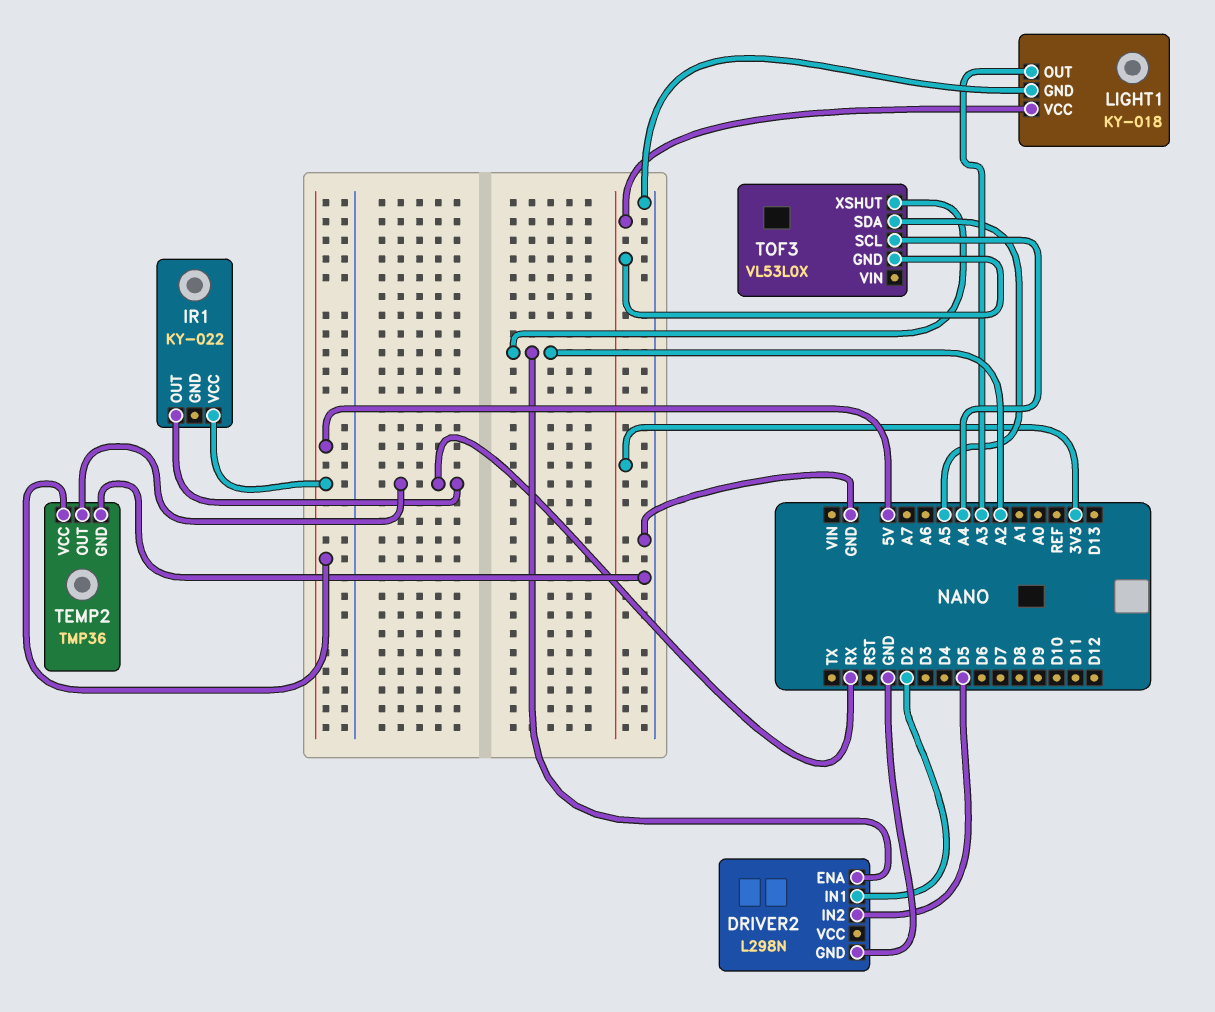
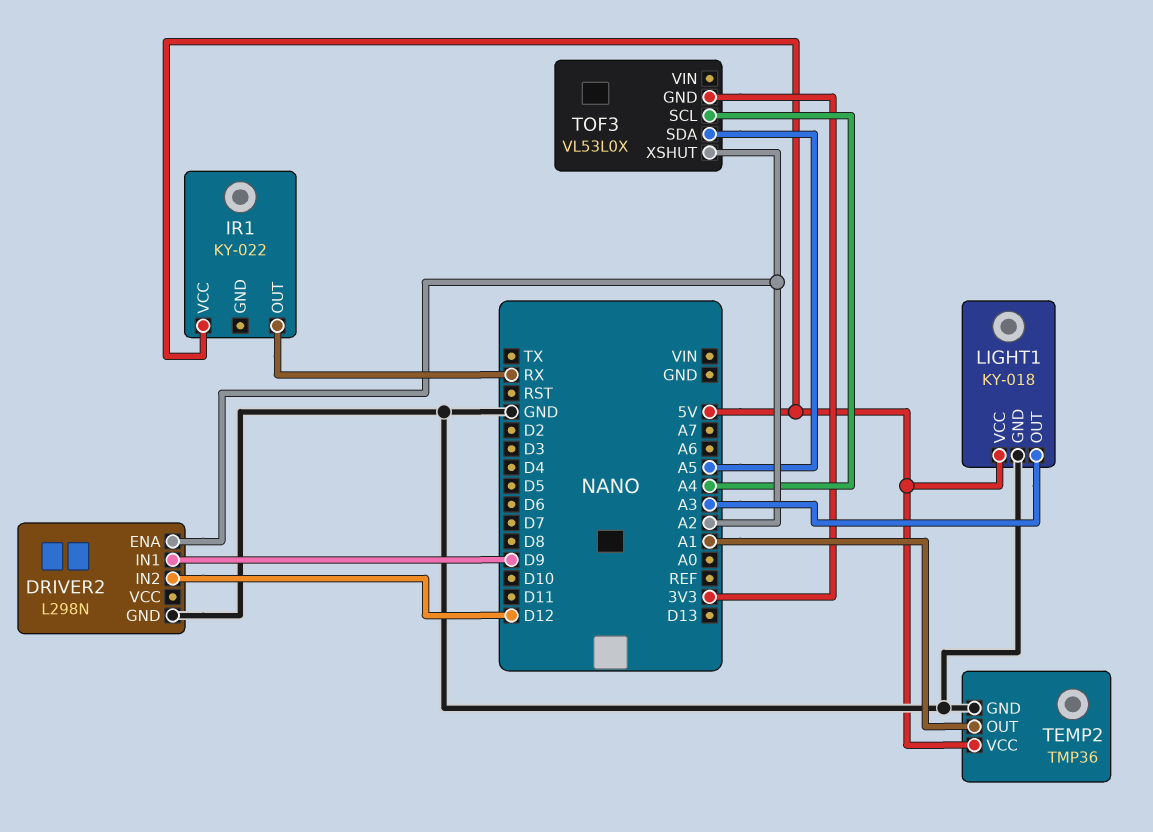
DRIVER2 pin IN1: D2 -> D9
DRIVER2 pin IN2: D5 -> D12
LIGHT1 pin VCC: 3V3 -> 5V
TEMP2 pin OUT: RX -> A1

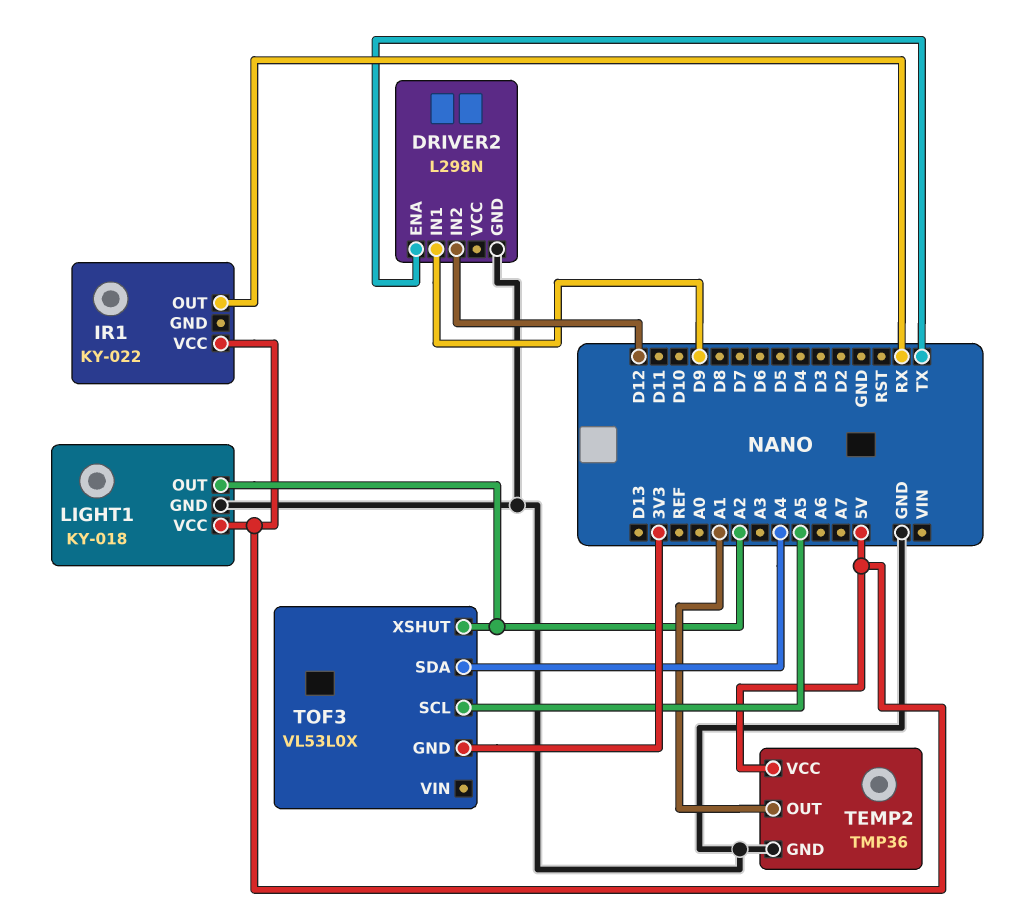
DRIVER2 pin ENA: A2 -> TX
LIGHT1 pin OUT: A3 -> A2
TOF3 pin SCL: A4 -> A5
TOF3 pin SDA: A5 -> A4

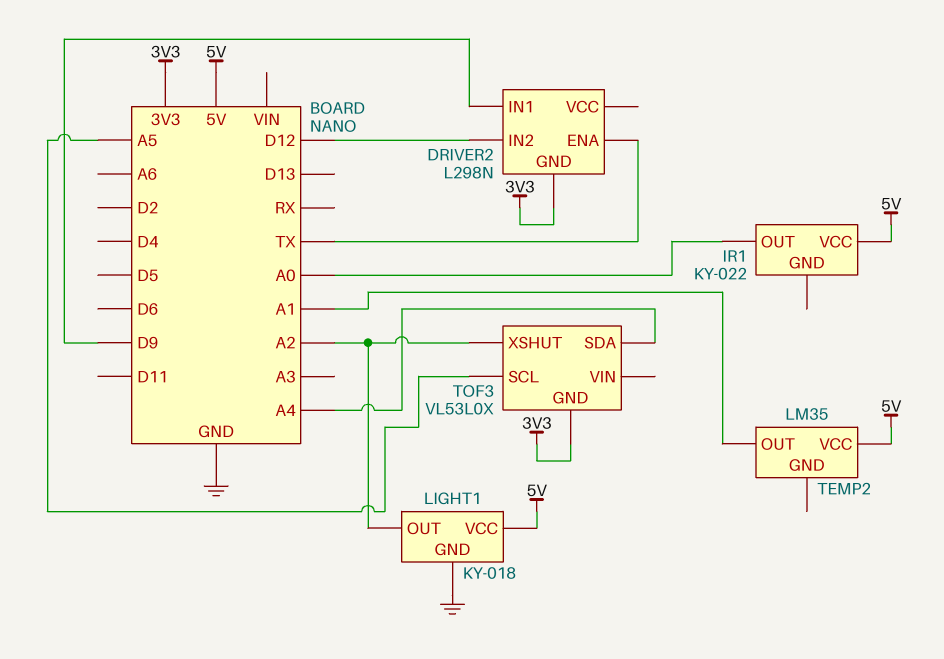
DRIVER2 pin GND: GND -> 3V3
IR1 pin OUT: RX -> A0
TEMP2: TMP36 -> LM35
TEMP2 pin GND: GND -> none

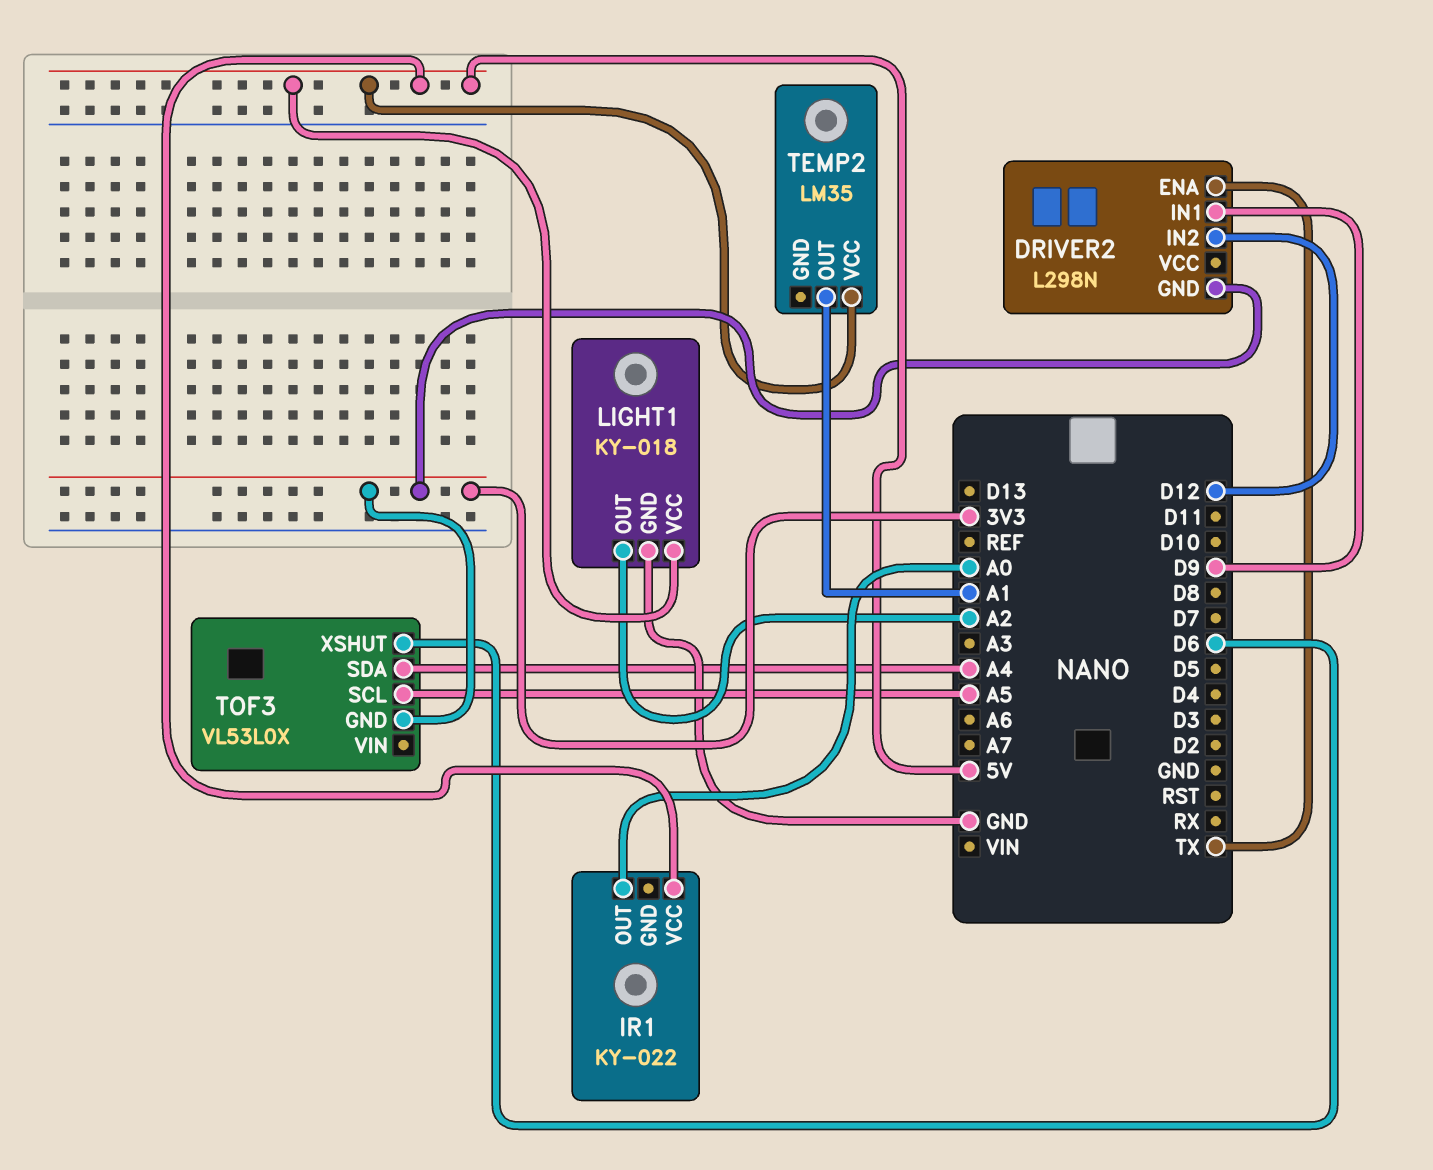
TOF3 pin XSHUT: A2 -> D6

